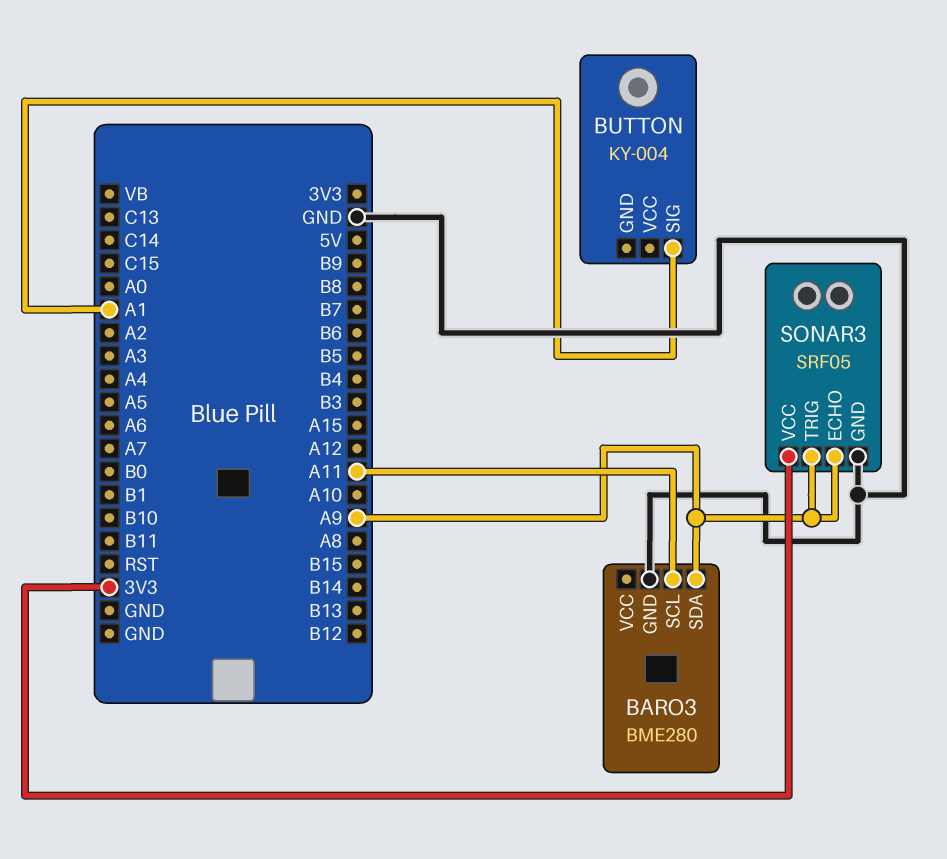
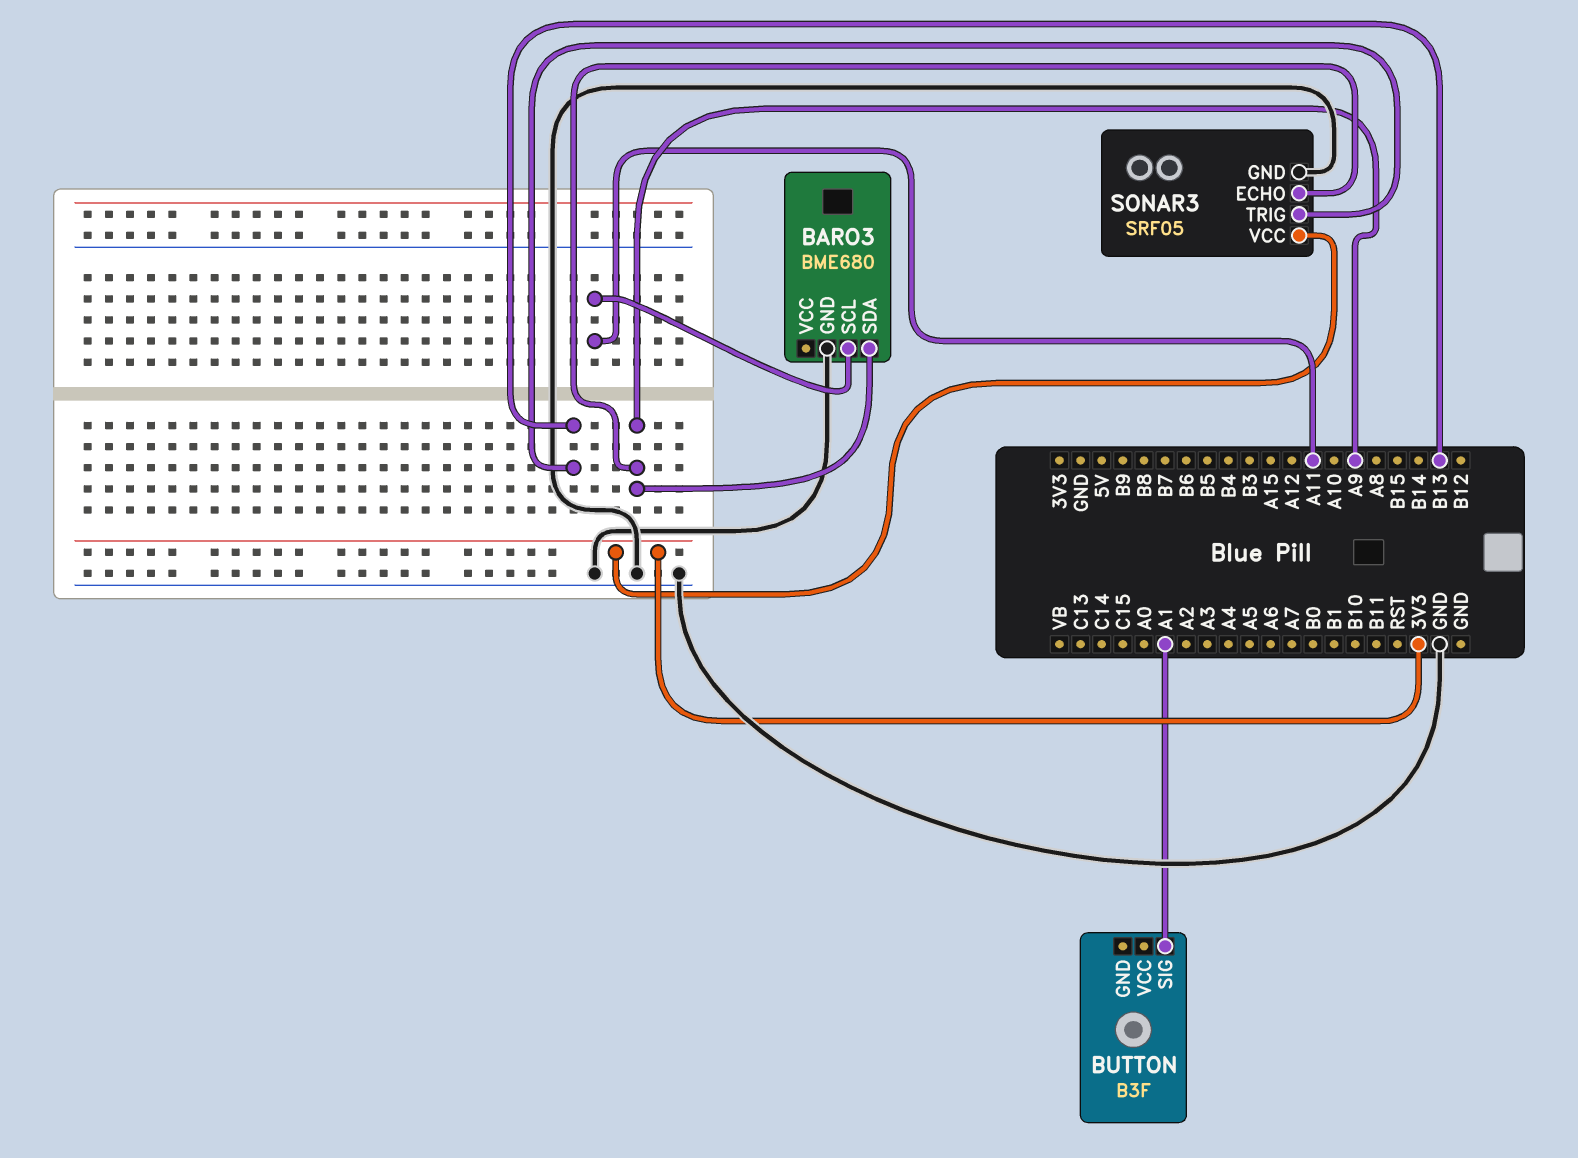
BARO3: BME280 -> BME680
BUTTON: KY-004 -> B3F
SONAR3 pin TRIG: A9 -> B13

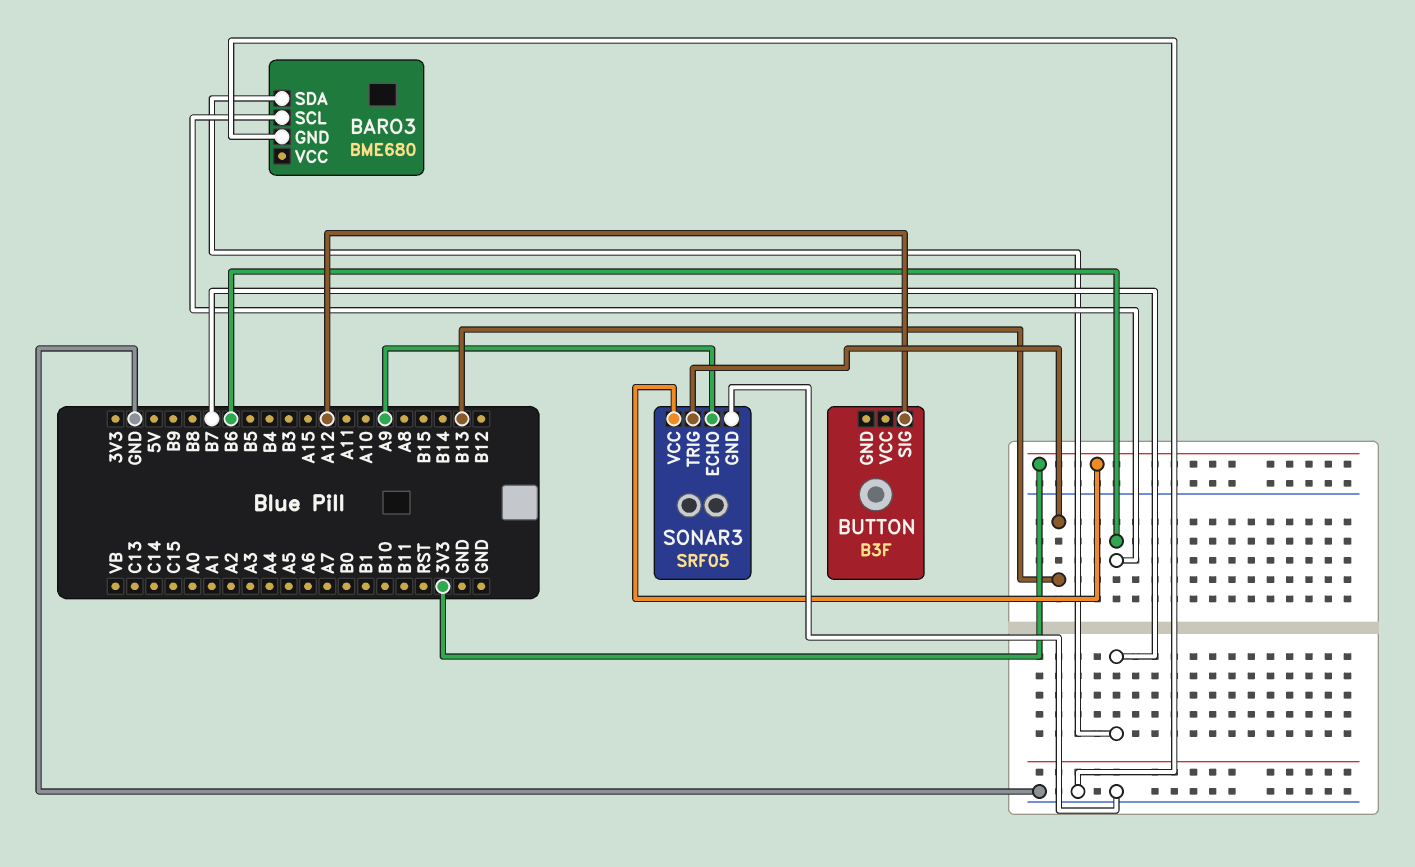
BARO3 pin SCL: A11 -> B6
BARO3 pin SDA: A9 -> B7
BUTTON pin SIG: A1 -> A12

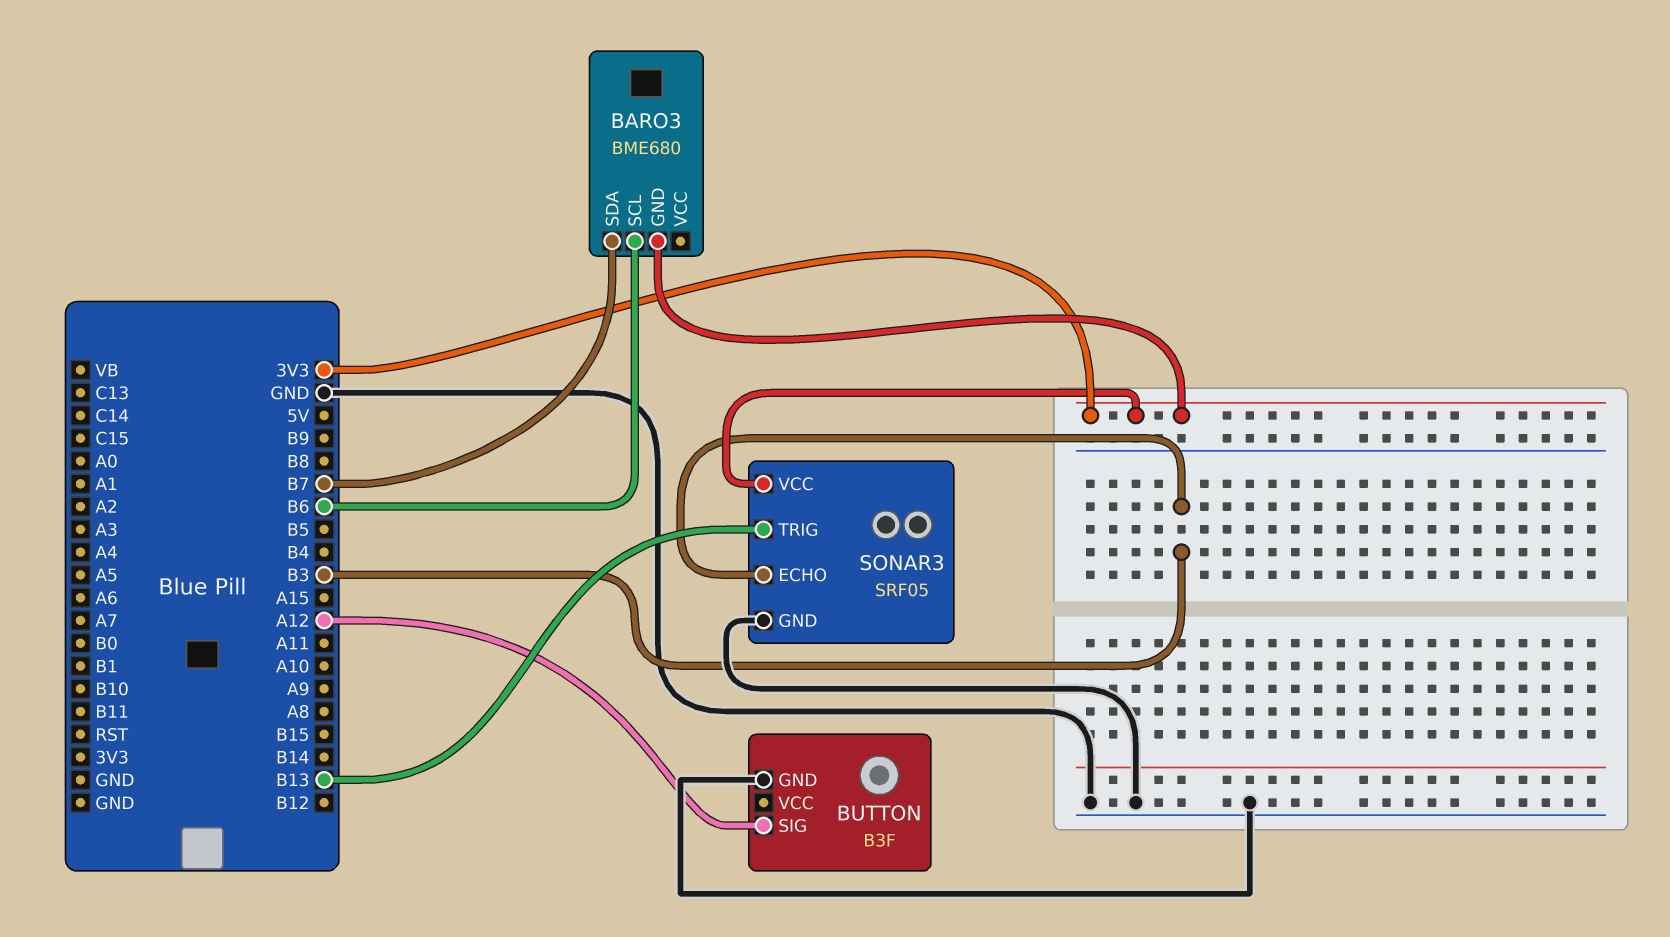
BARO3 pin GND: GND -> 3V3
BUTTON pin GND: none -> GND
SONAR3 pin ECHO: A9 -> B3

